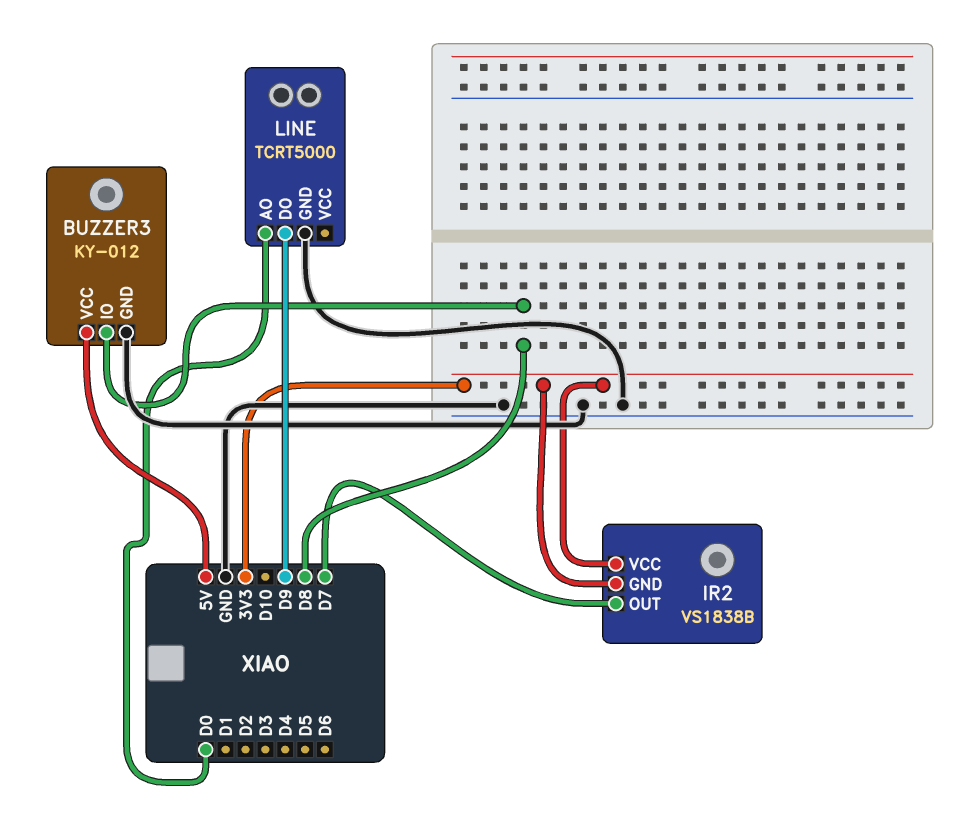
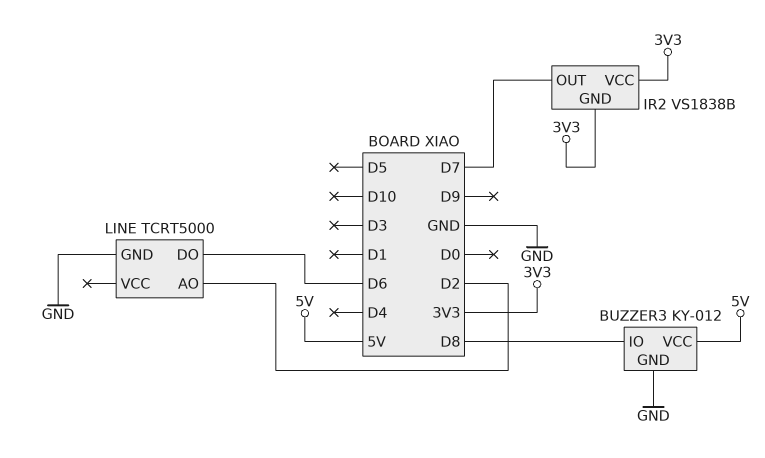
LINE pin AO: D0 -> D2
LINE pin DO: D9 -> D6

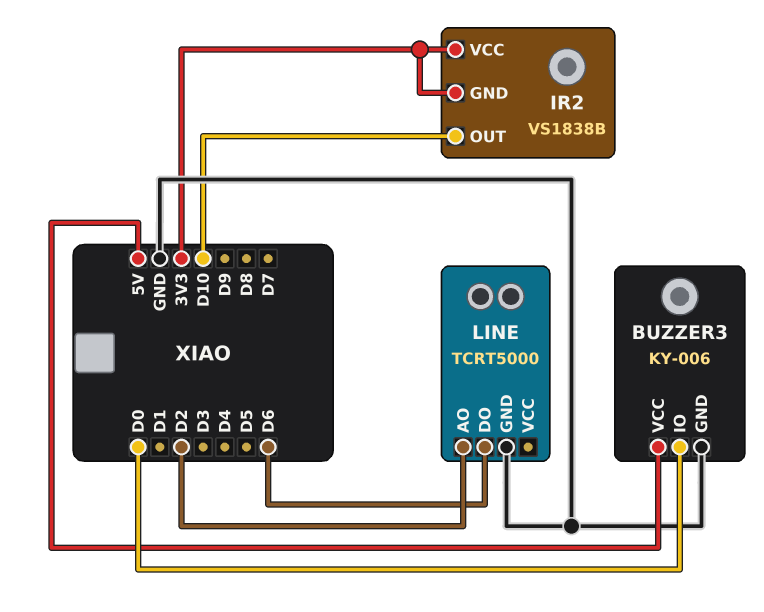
BUZZER3: KY-012 -> KY-006
BUZZER3 pin IO: D8 -> D0
IR2 pin OUT: D7 -> D10

